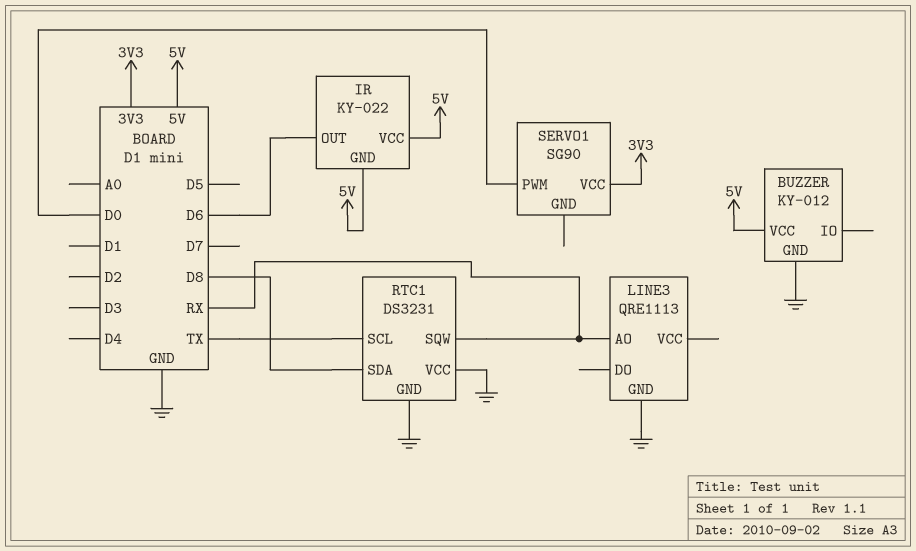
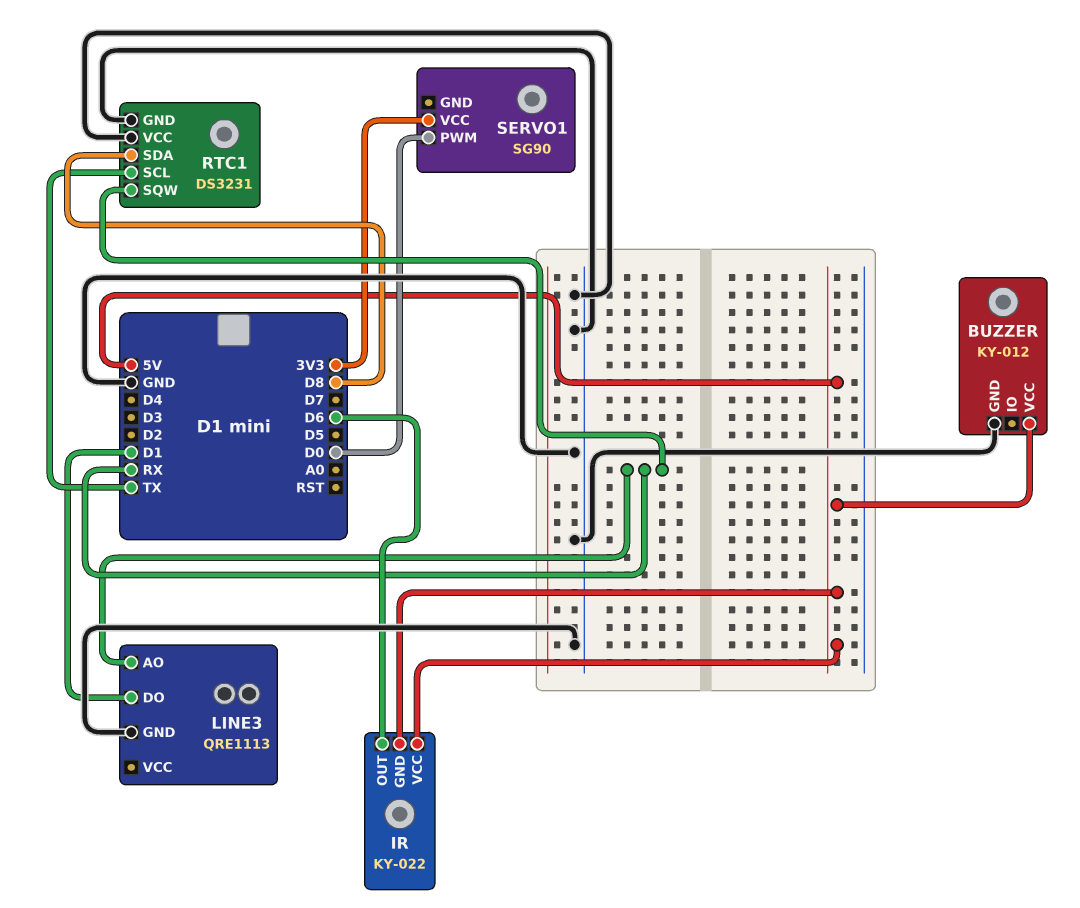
LINE3 pin DO: none -> D1

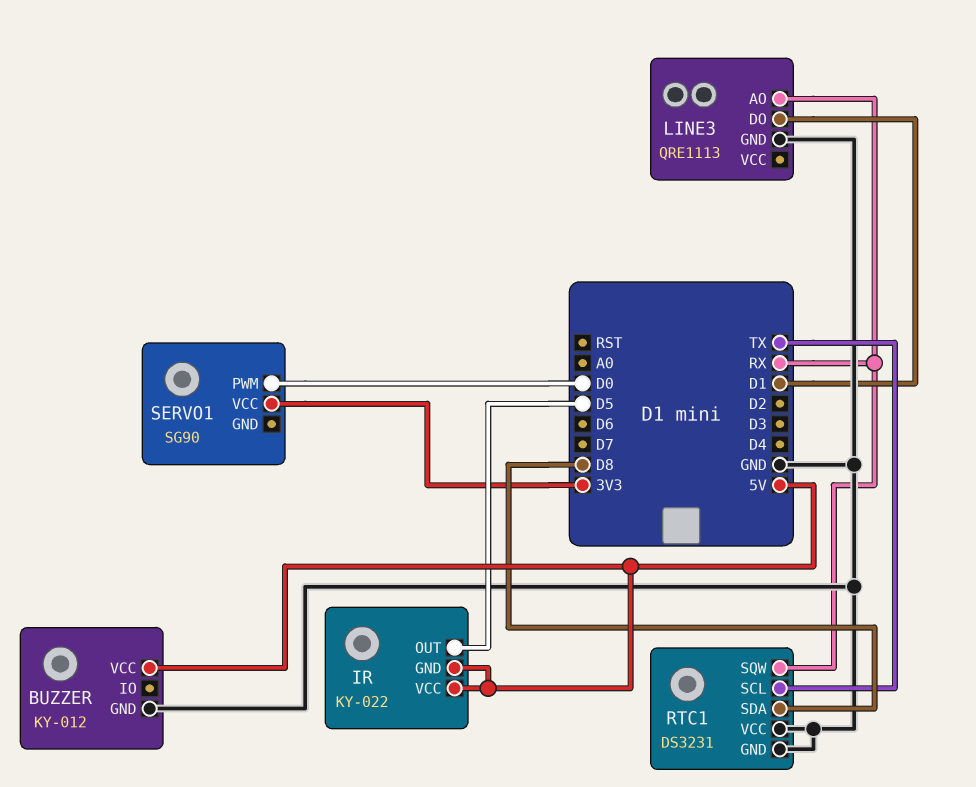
IR pin OUT: D6 -> D5

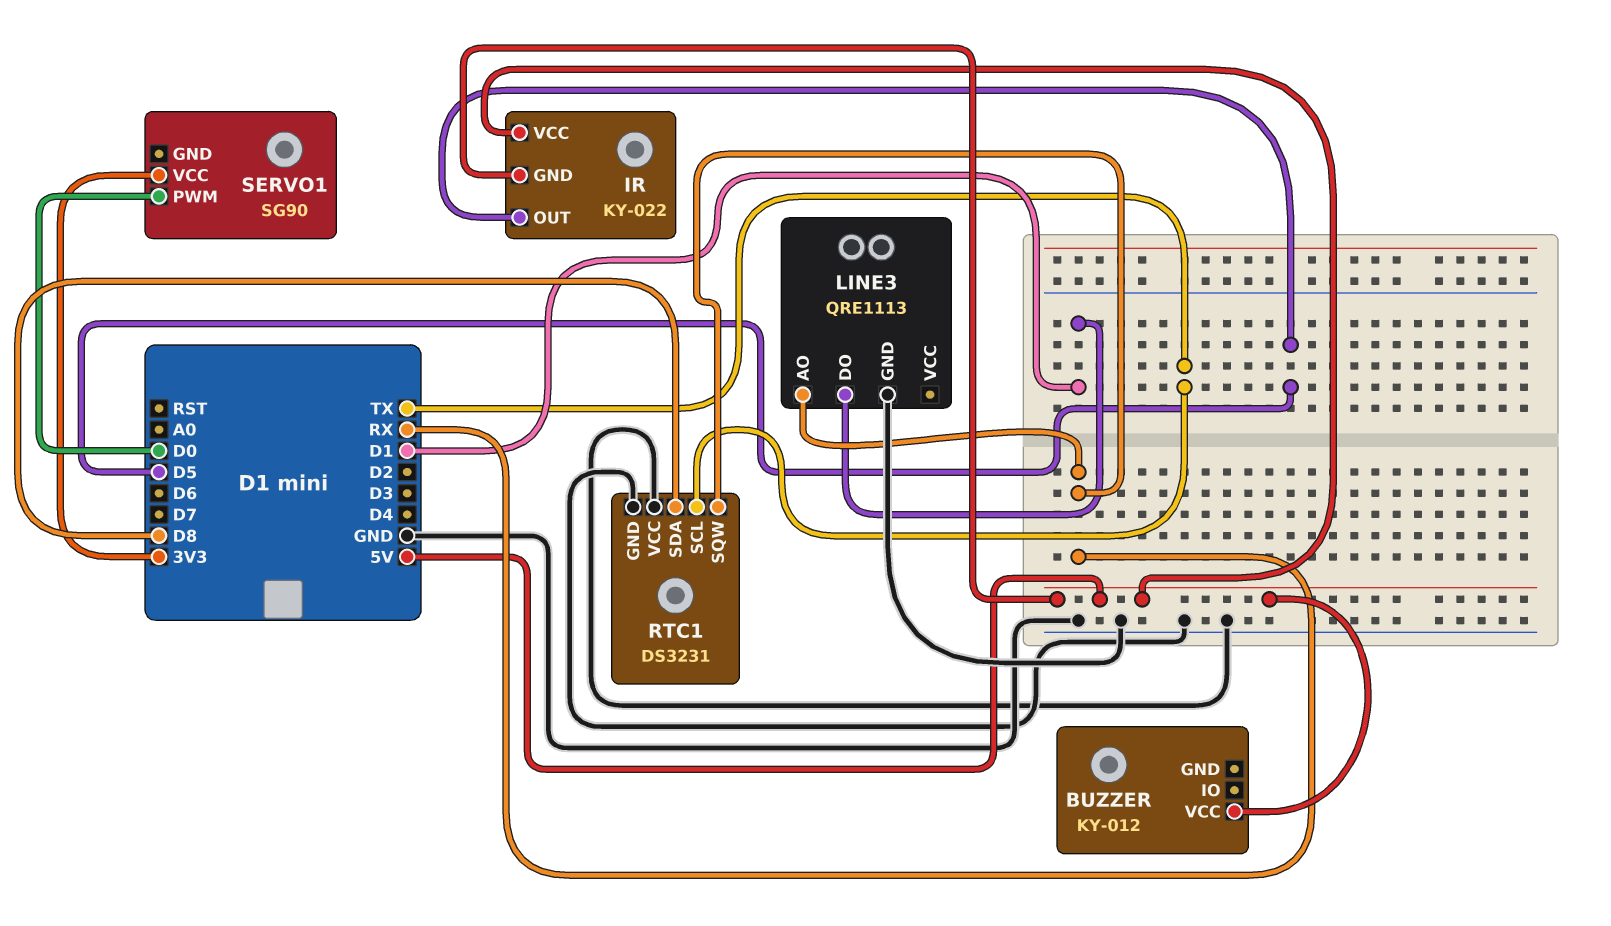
BUZZER pin GND: GND -> none

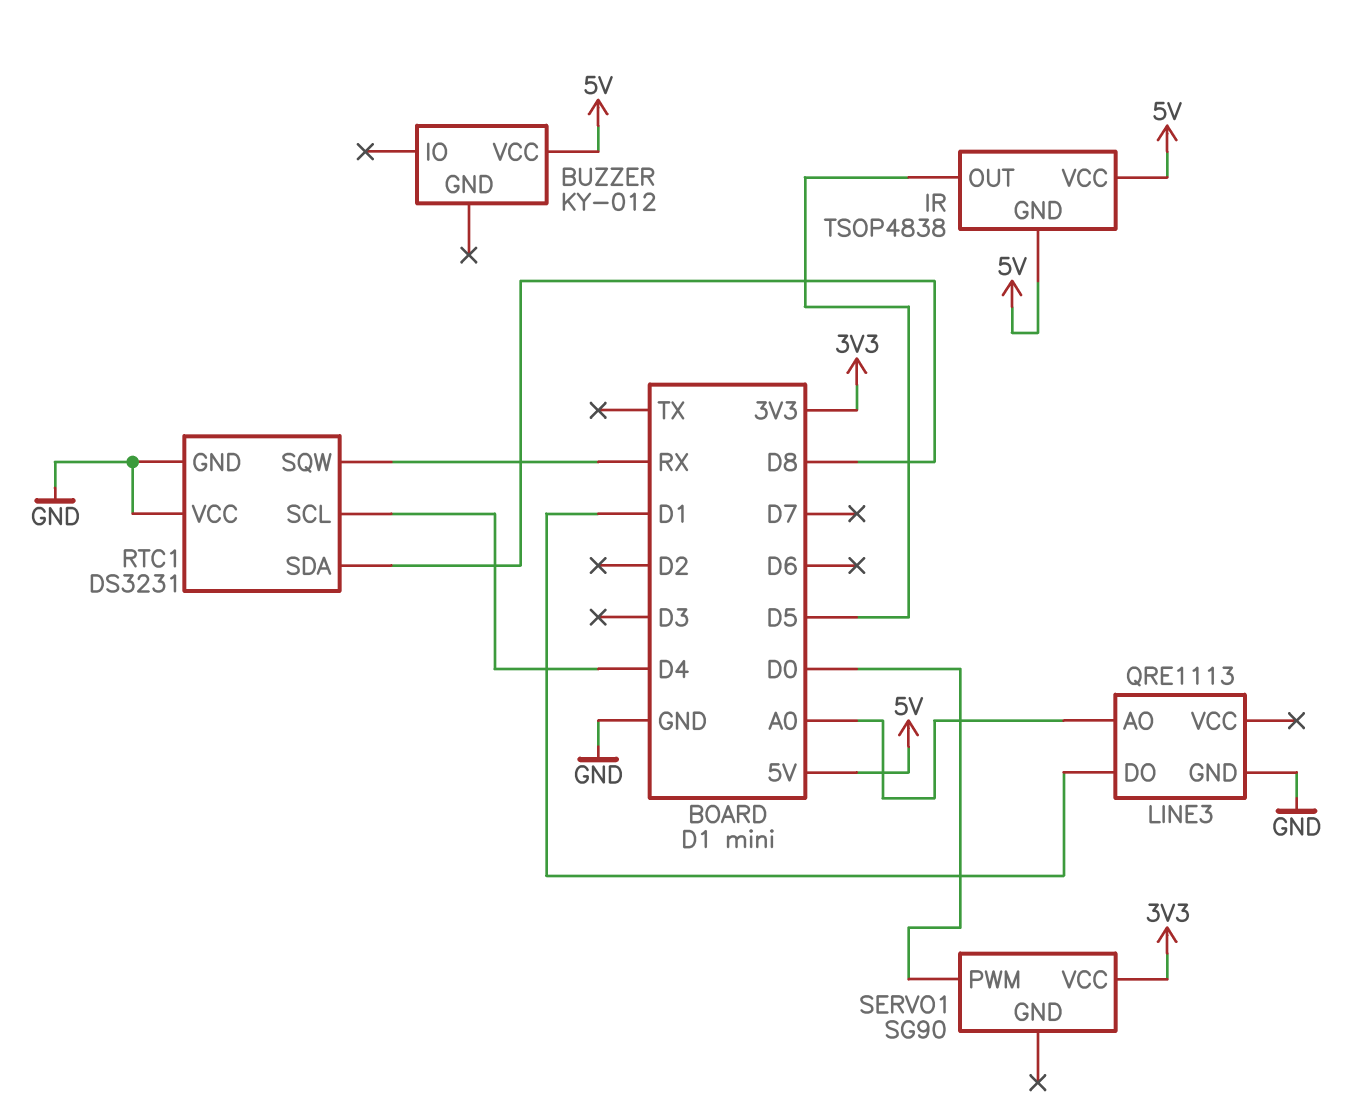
IR: KY-022 -> TSOP4838
LINE3 pin AO: RX -> A0
RTC1 pin SCL: TX -> D4

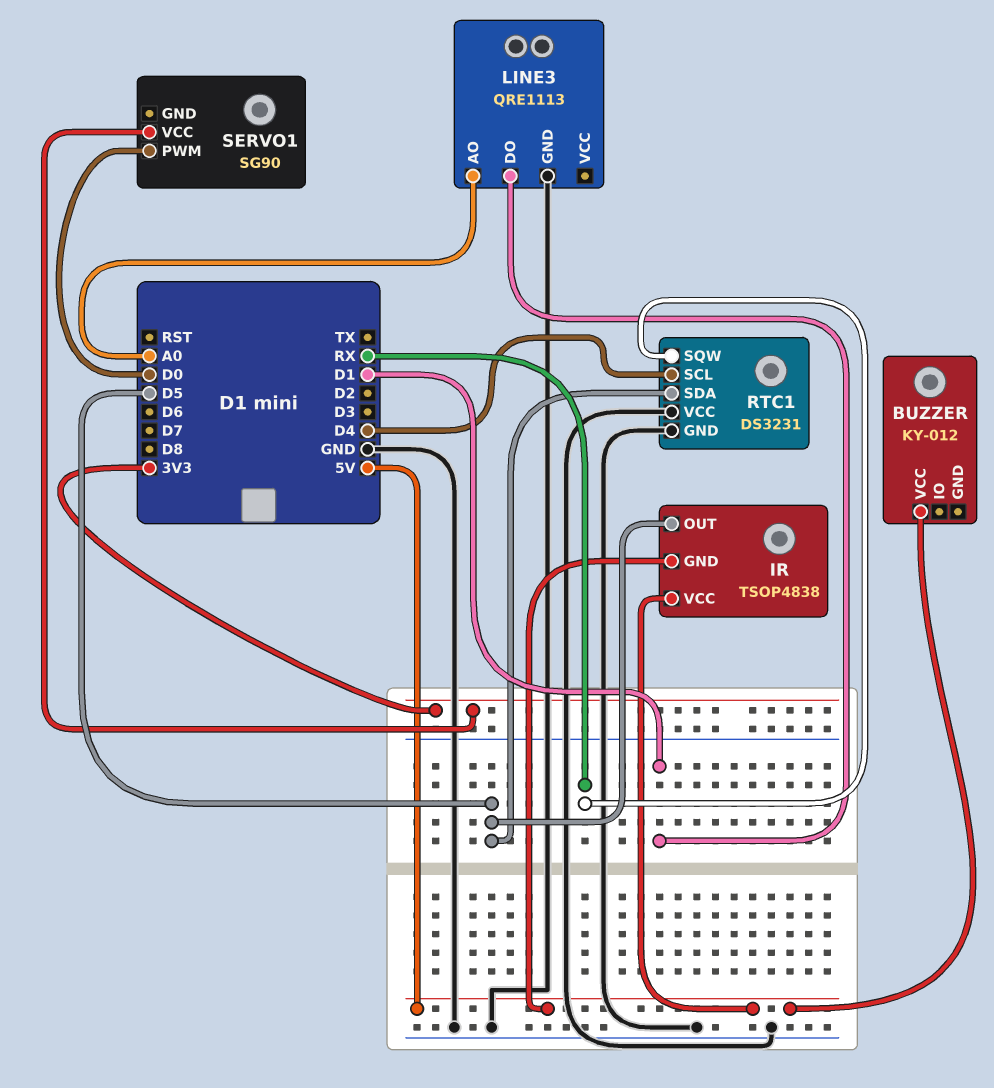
RTC1 pin SDA: D8 -> D5

